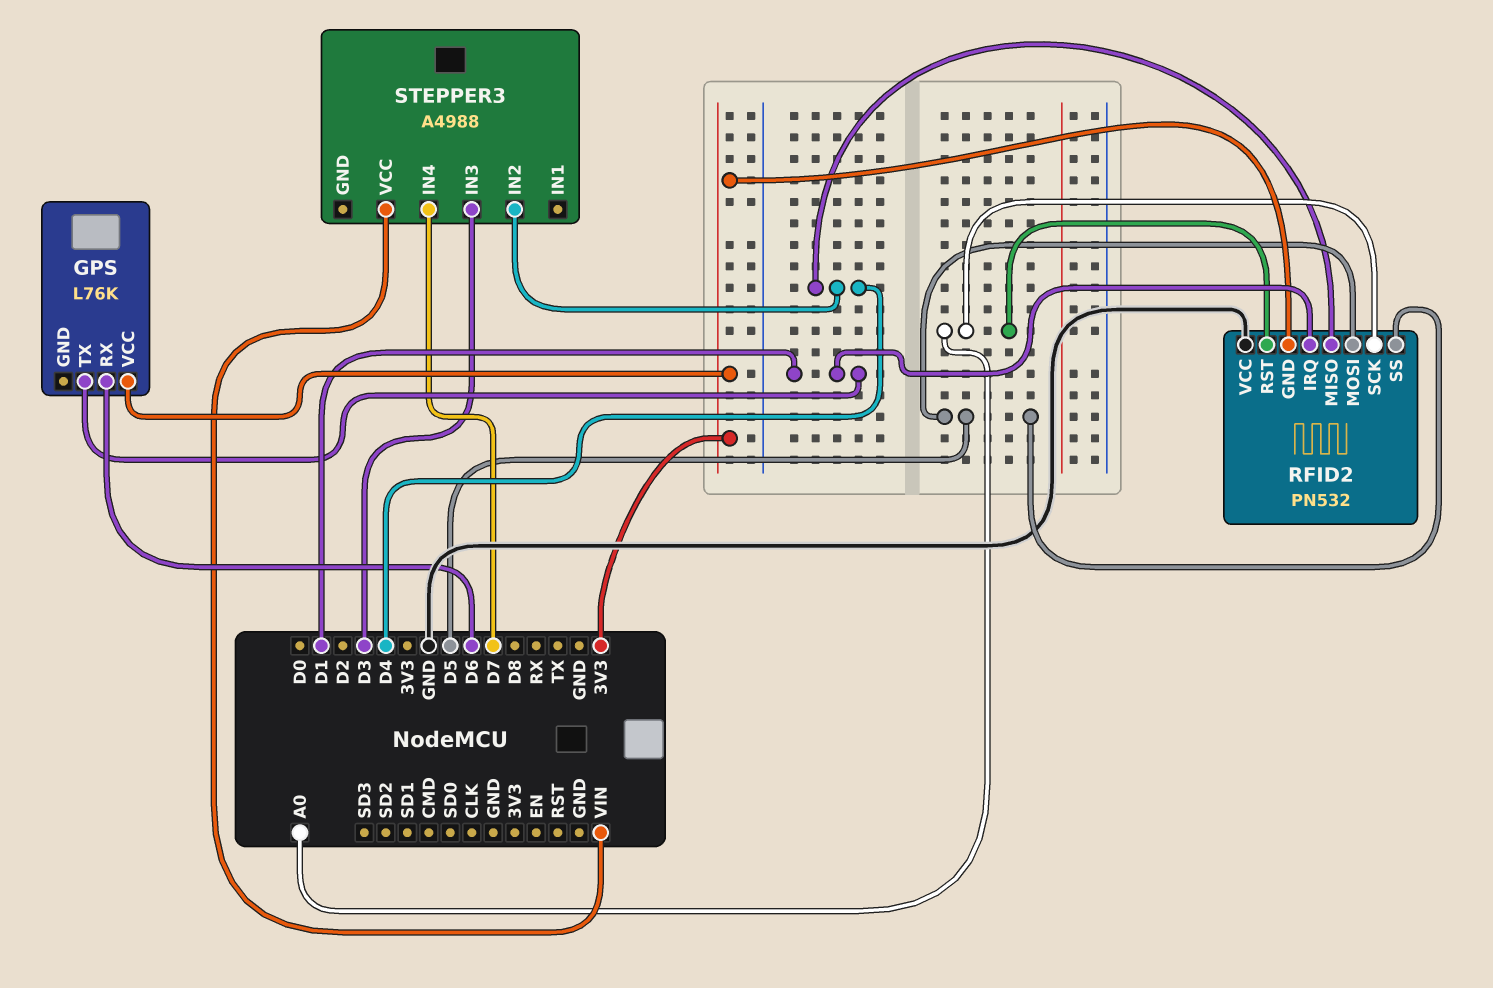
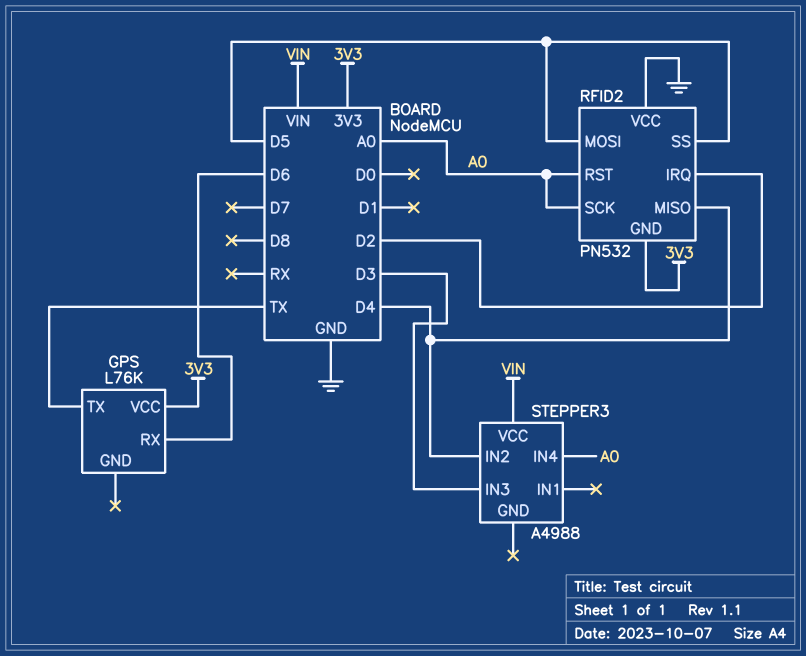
GPS pin TX: D1 -> TX
RFID2 pin IRQ: D1 -> D2
STEPPER3 pin IN4: D7 -> A0

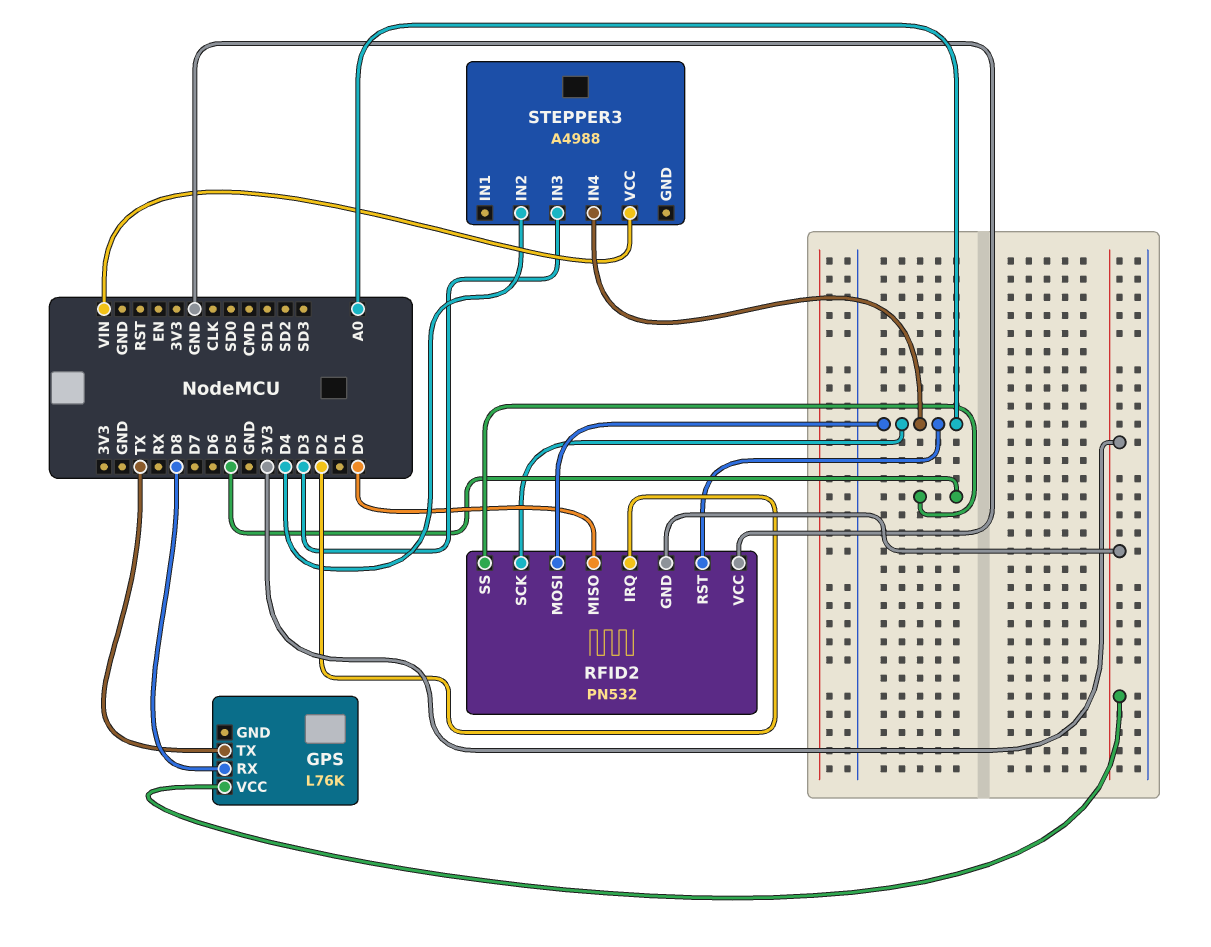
GPS pin RX: D6 -> D8
RFID2 pin MISO: D4 -> D0
RFID2 pin MOSI: D5 -> A0

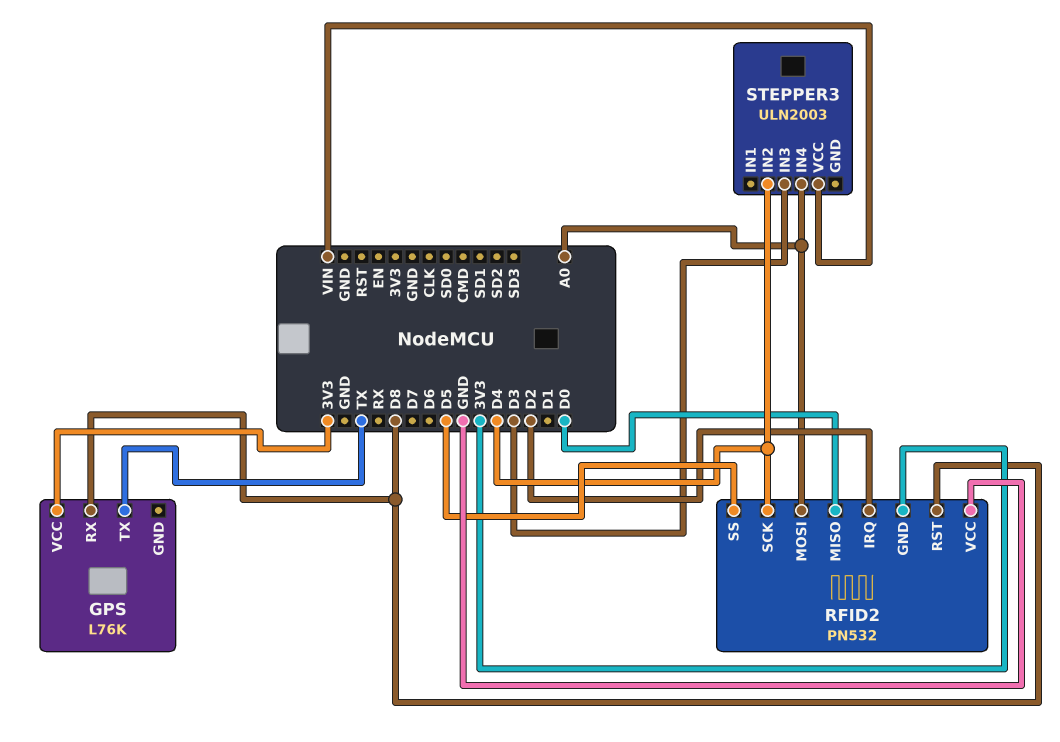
RFID2 pin RST: A0 -> D8
RFID2 pin SCK: A0 -> D4
STEPPER3: A4988 -> ULN2003

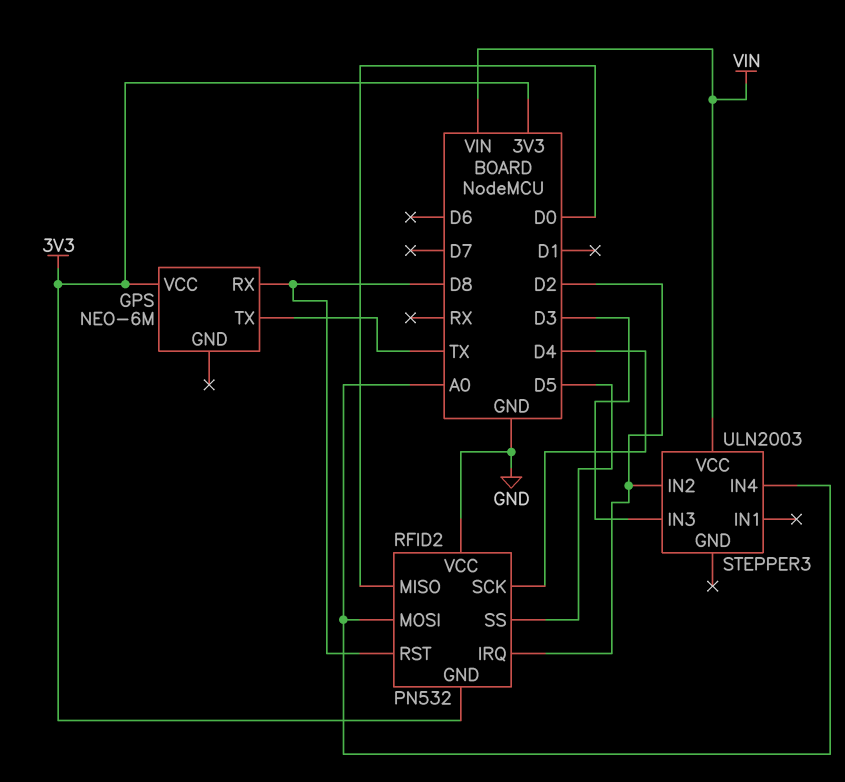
GPS: L76K -> NEO-6M
STEPPER3 pin IN2: D4 -> D2

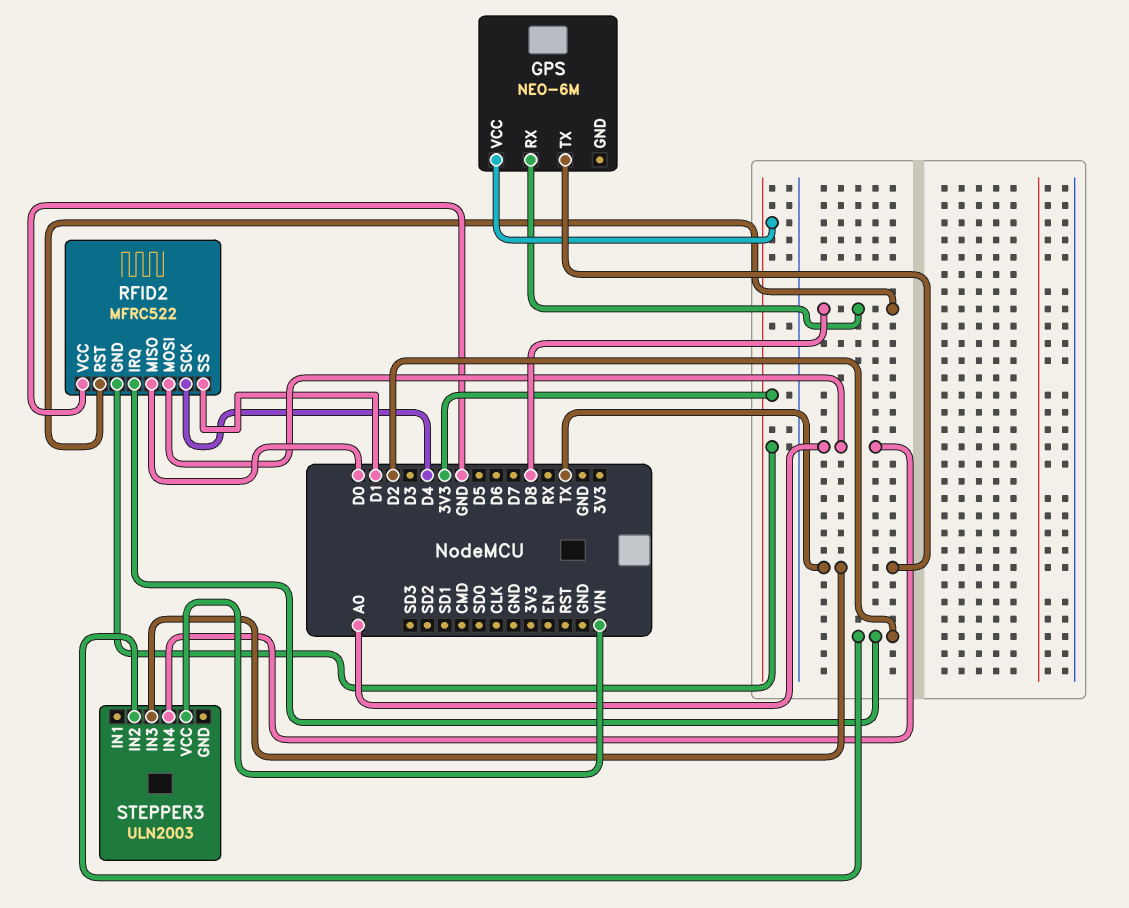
RFID2: PN532 -> MFRC522
RFID2 pin SS: D5 -> D1
STEPPER3 pin IN3: D3 -> TX

